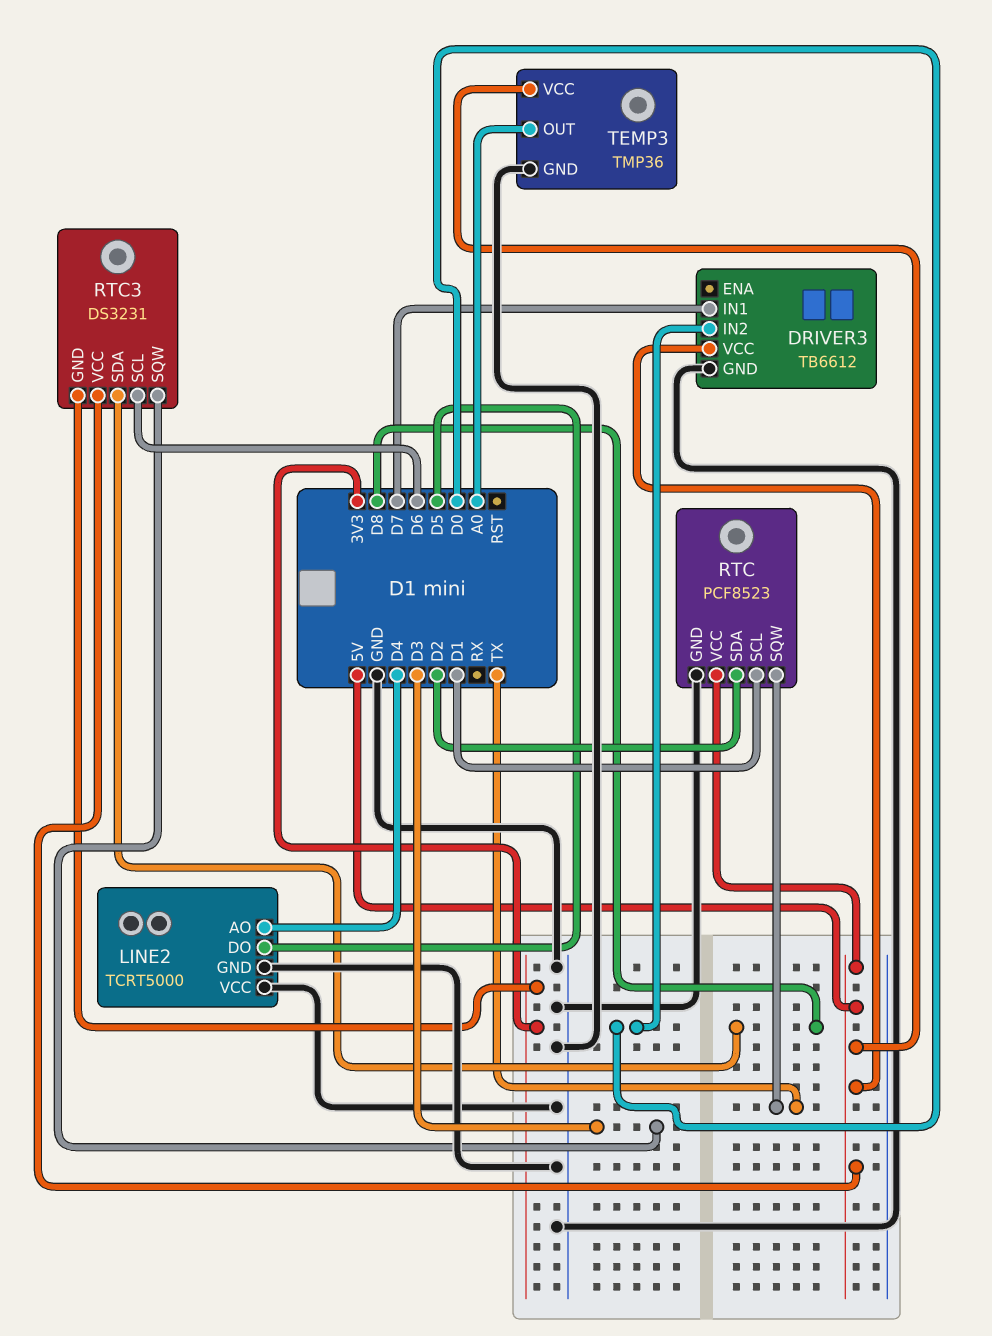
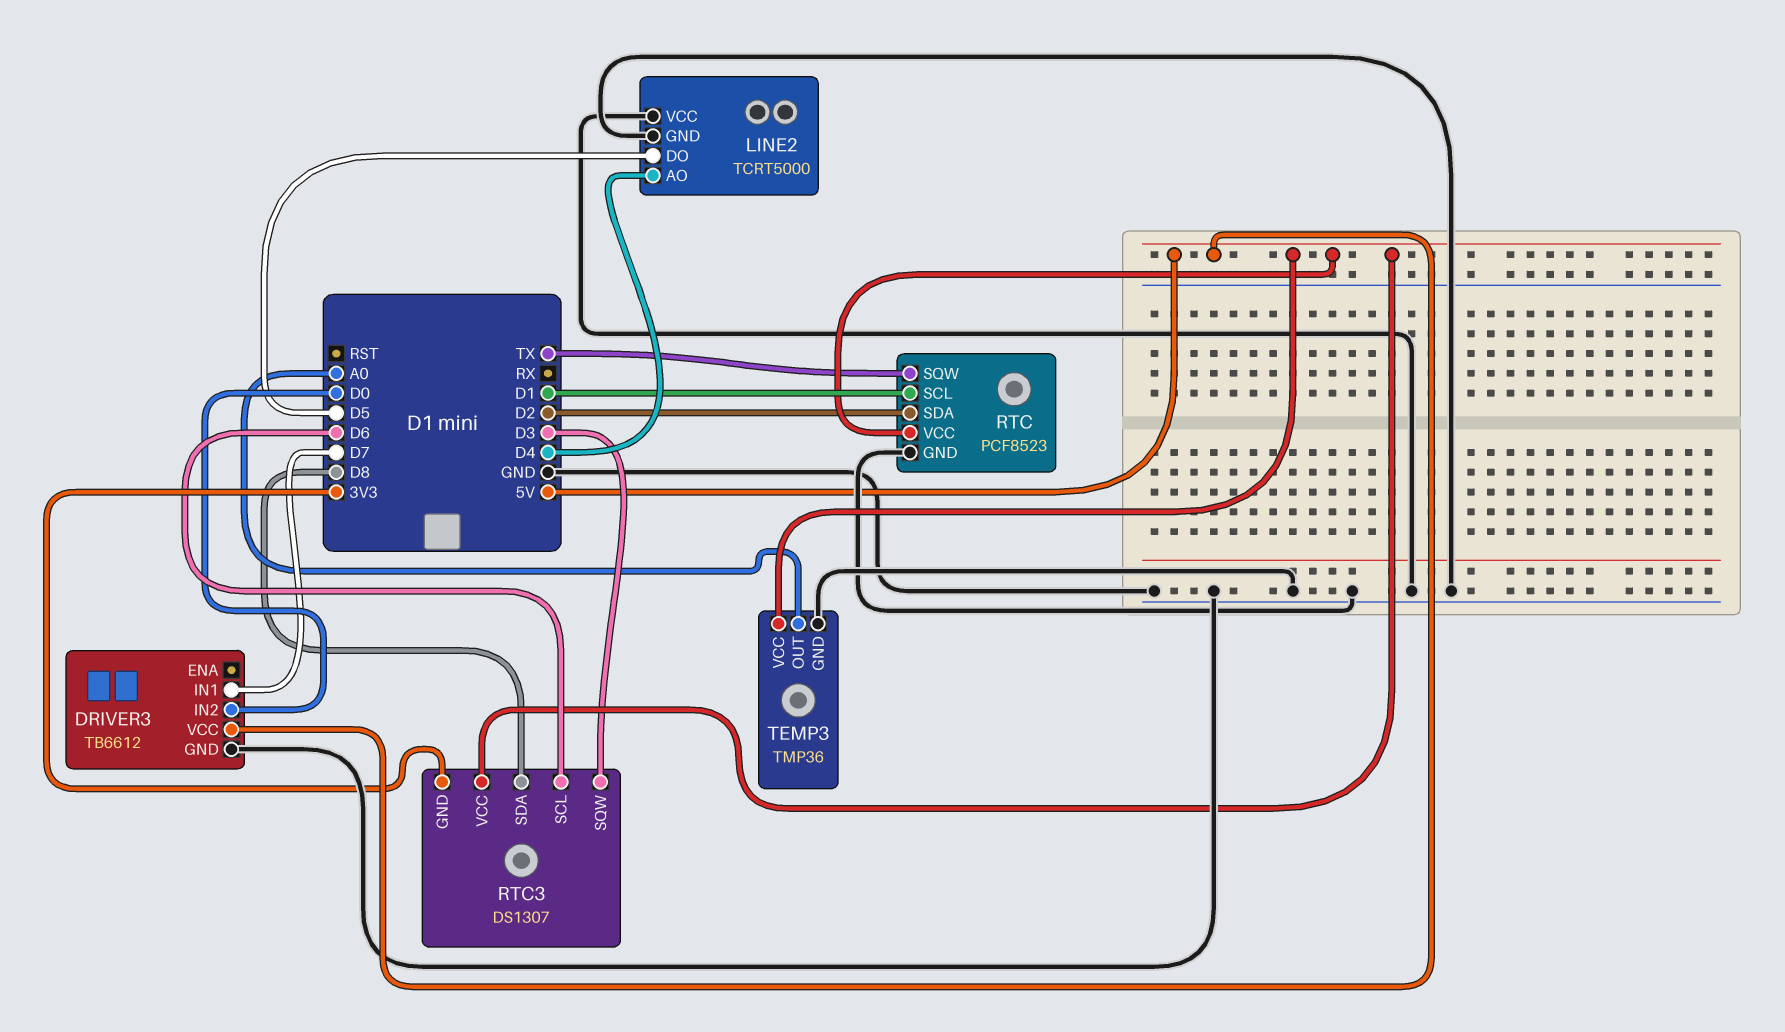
RTC3: DS3231 -> DS1307

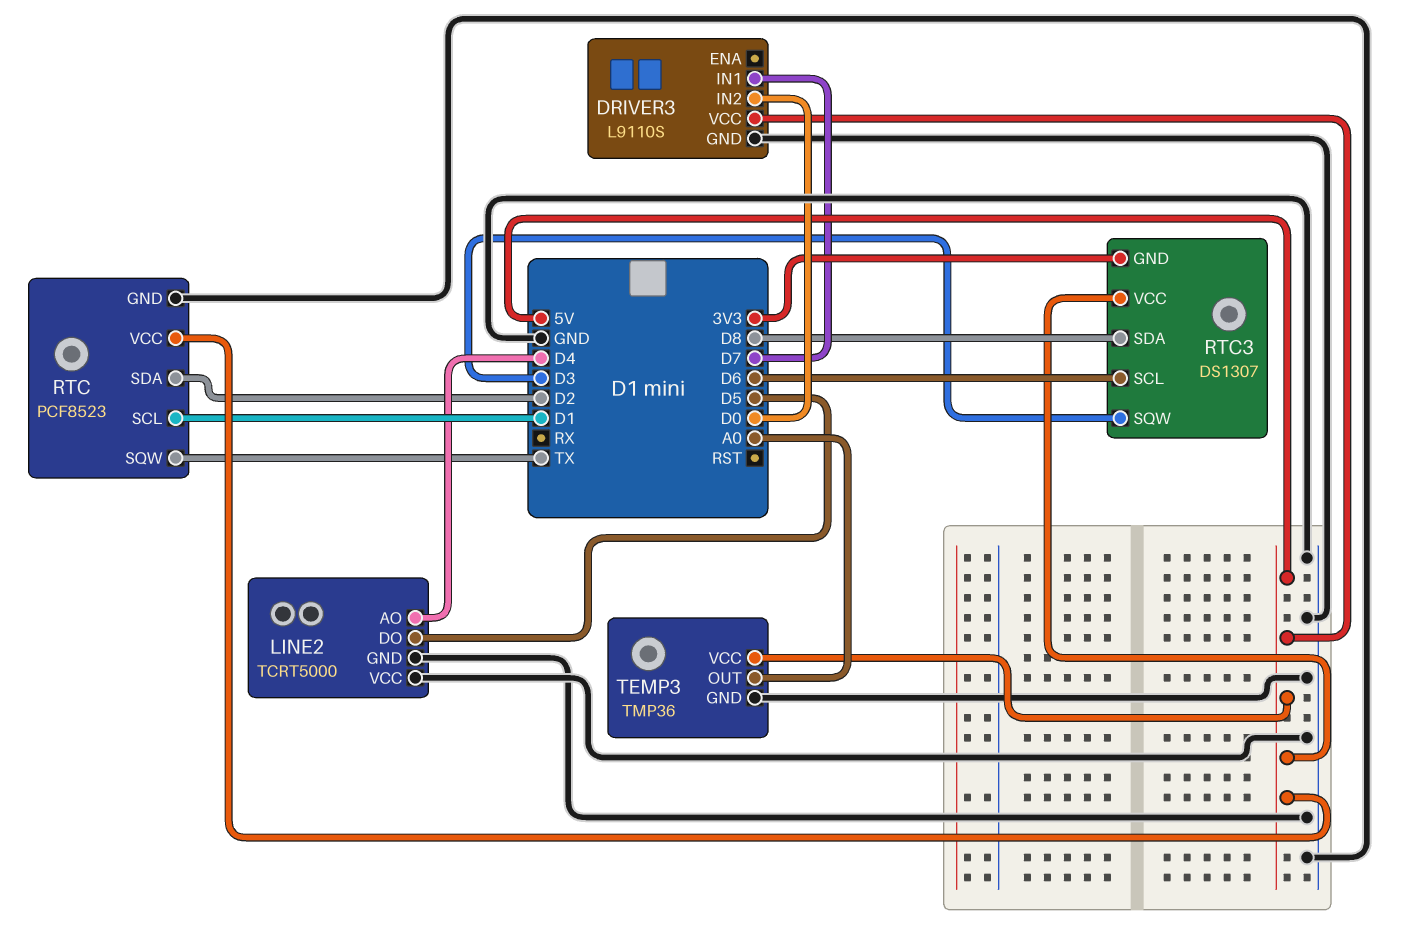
DRIVER3: TB6612 -> L9110S

